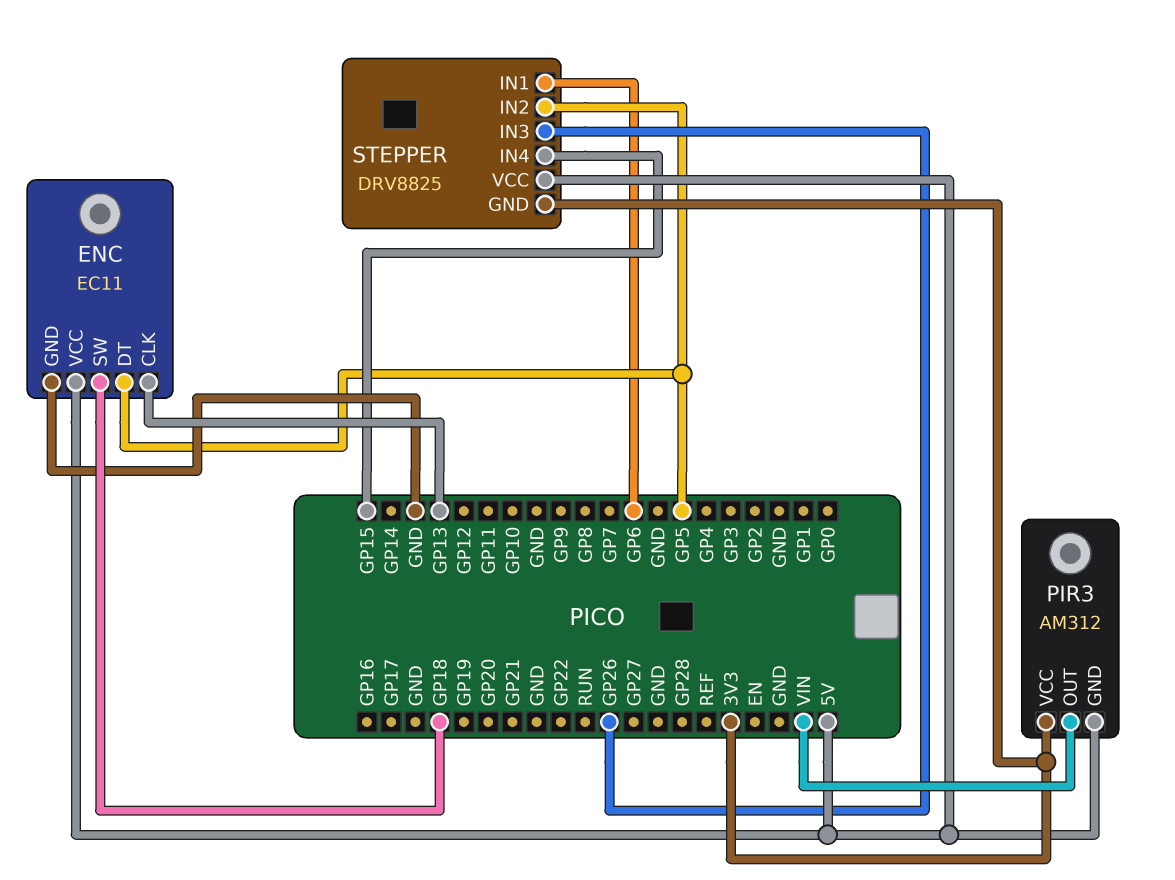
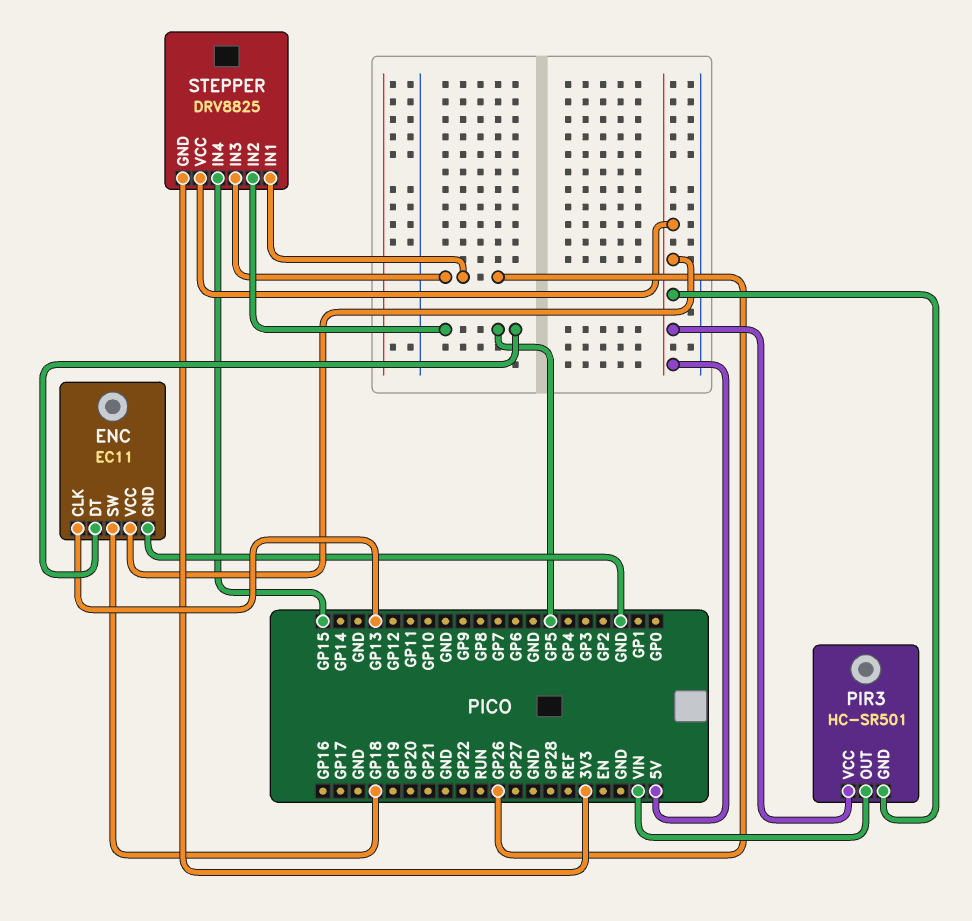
PIR3: AM312 -> HC-SR501
PIR3 pin VCC: 3V3 -> 5V
STEPPER pin IN1: GP6 -> GP26

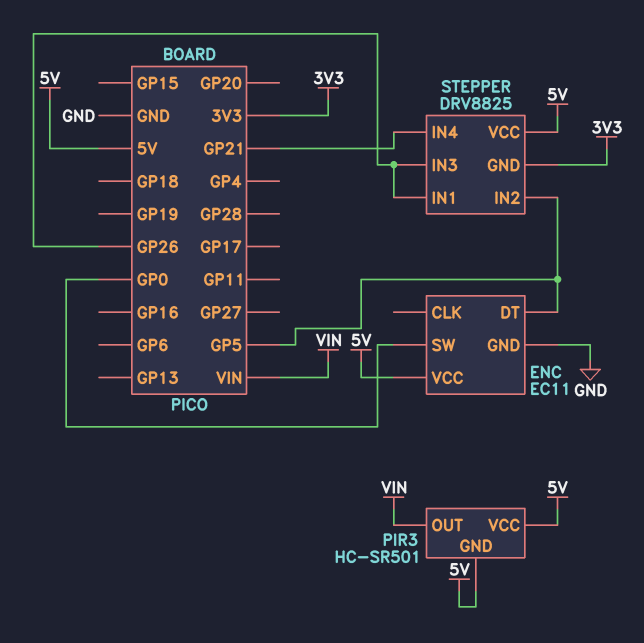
ENC pin CLK: GP13 -> none
ENC pin SW: GP18 -> GP0
STEPPER pin IN4: GP15 -> GP21

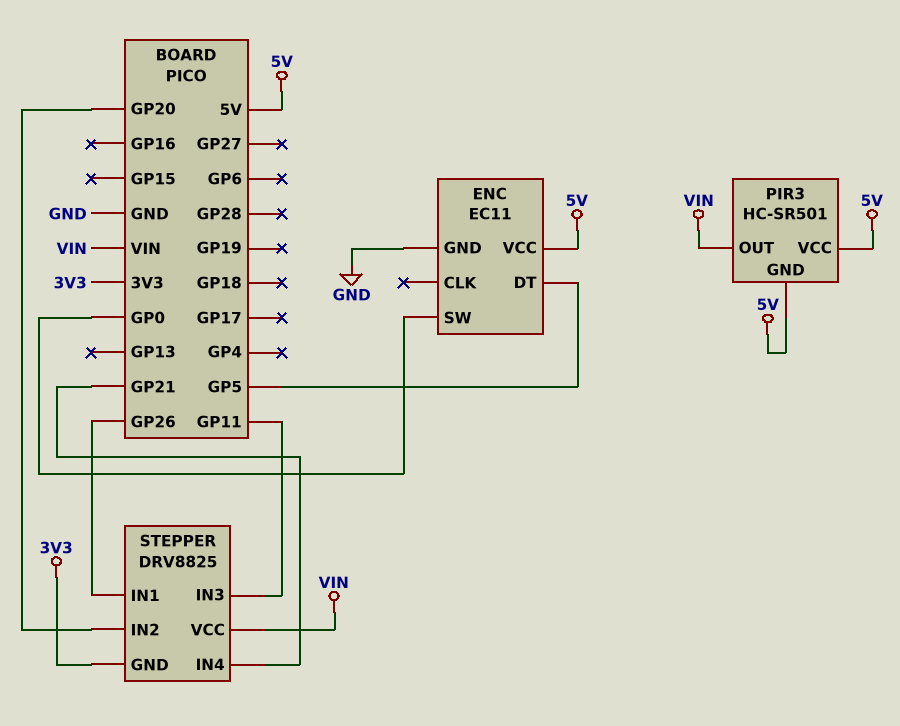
STEPPER pin IN2: GP5 -> GP20
STEPPER pin IN3: GP26 -> GP11
STEPPER pin VCC: 5V -> VIN

